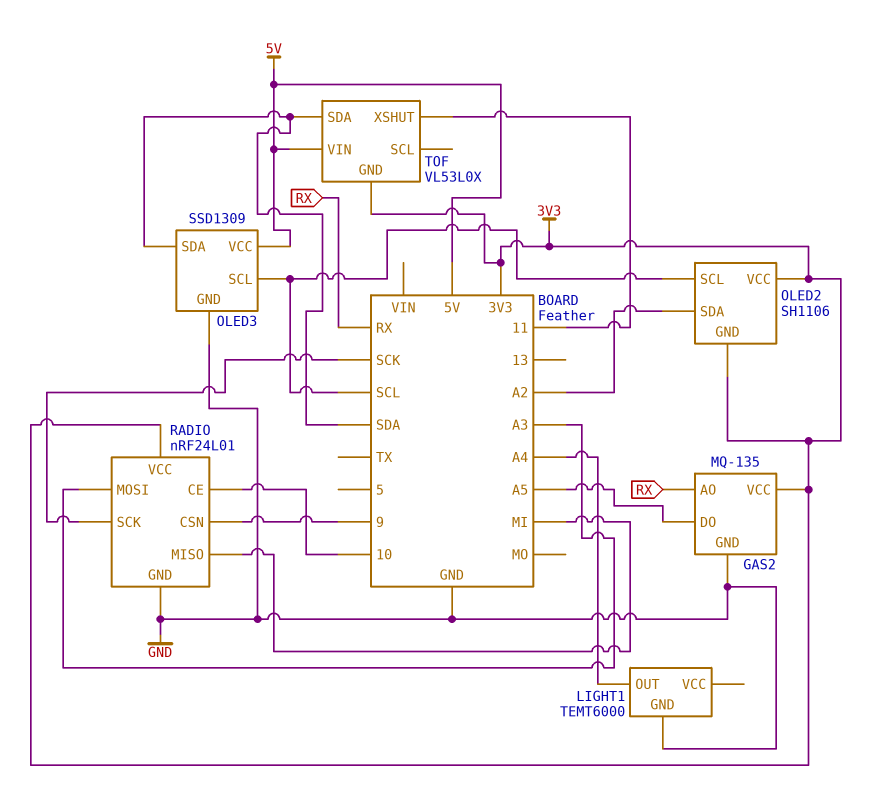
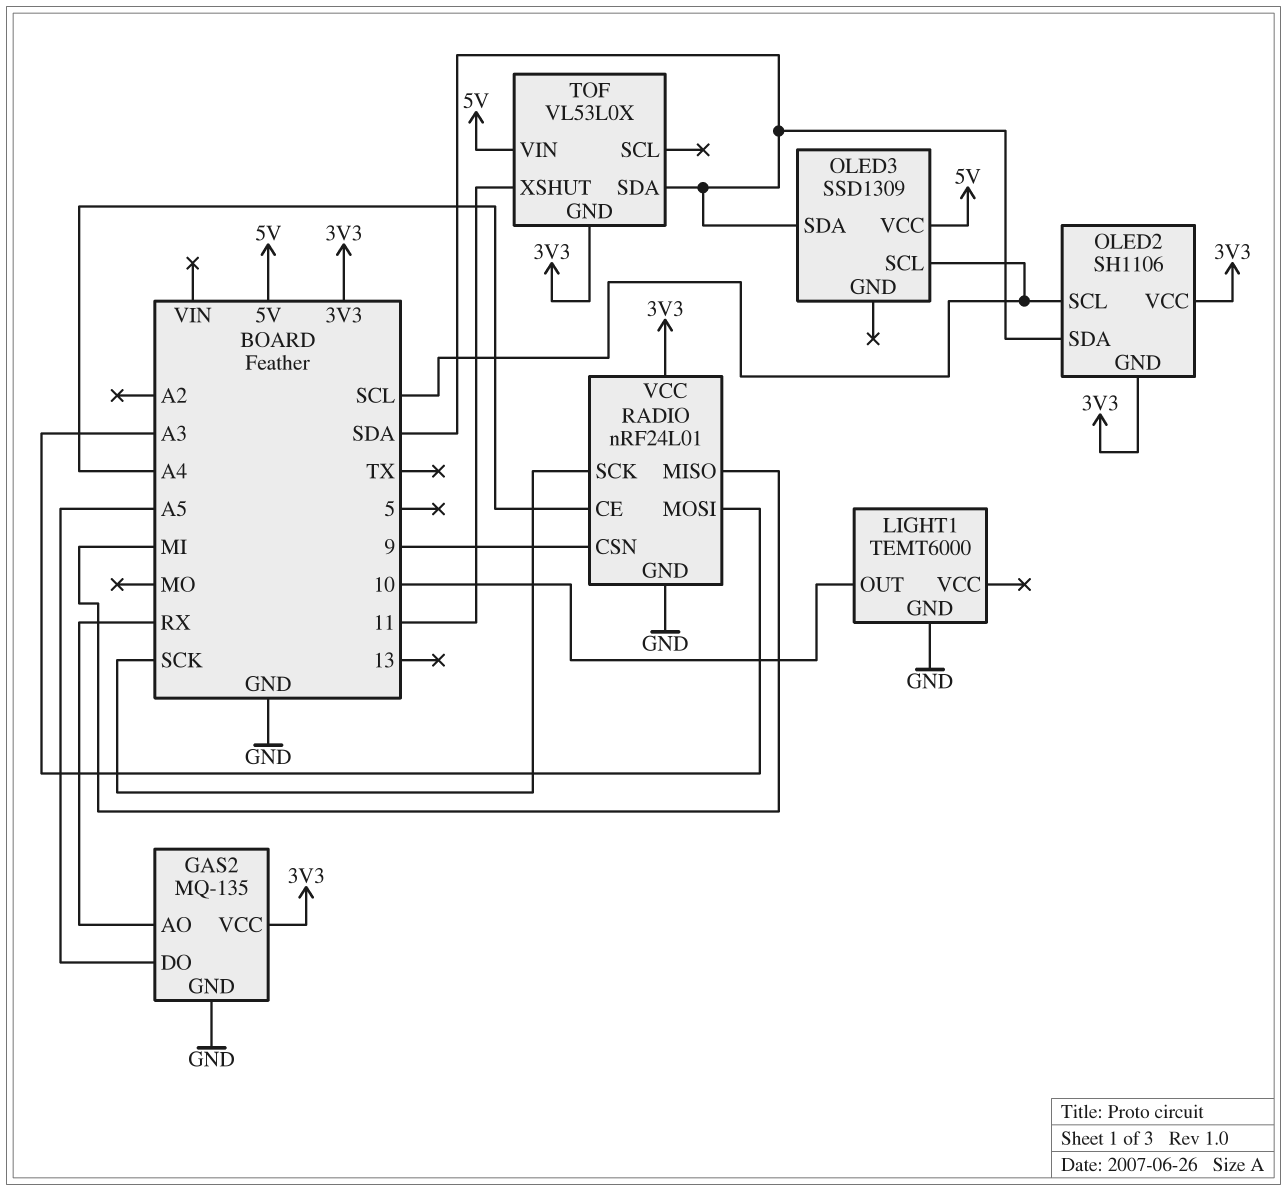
LIGHT1 pin OUT: A4 -> 10
OLED2 pin SDA: A2 -> SDA
OLED3 pin GND: GND -> none
RADIO pin CE: 10 -> A4

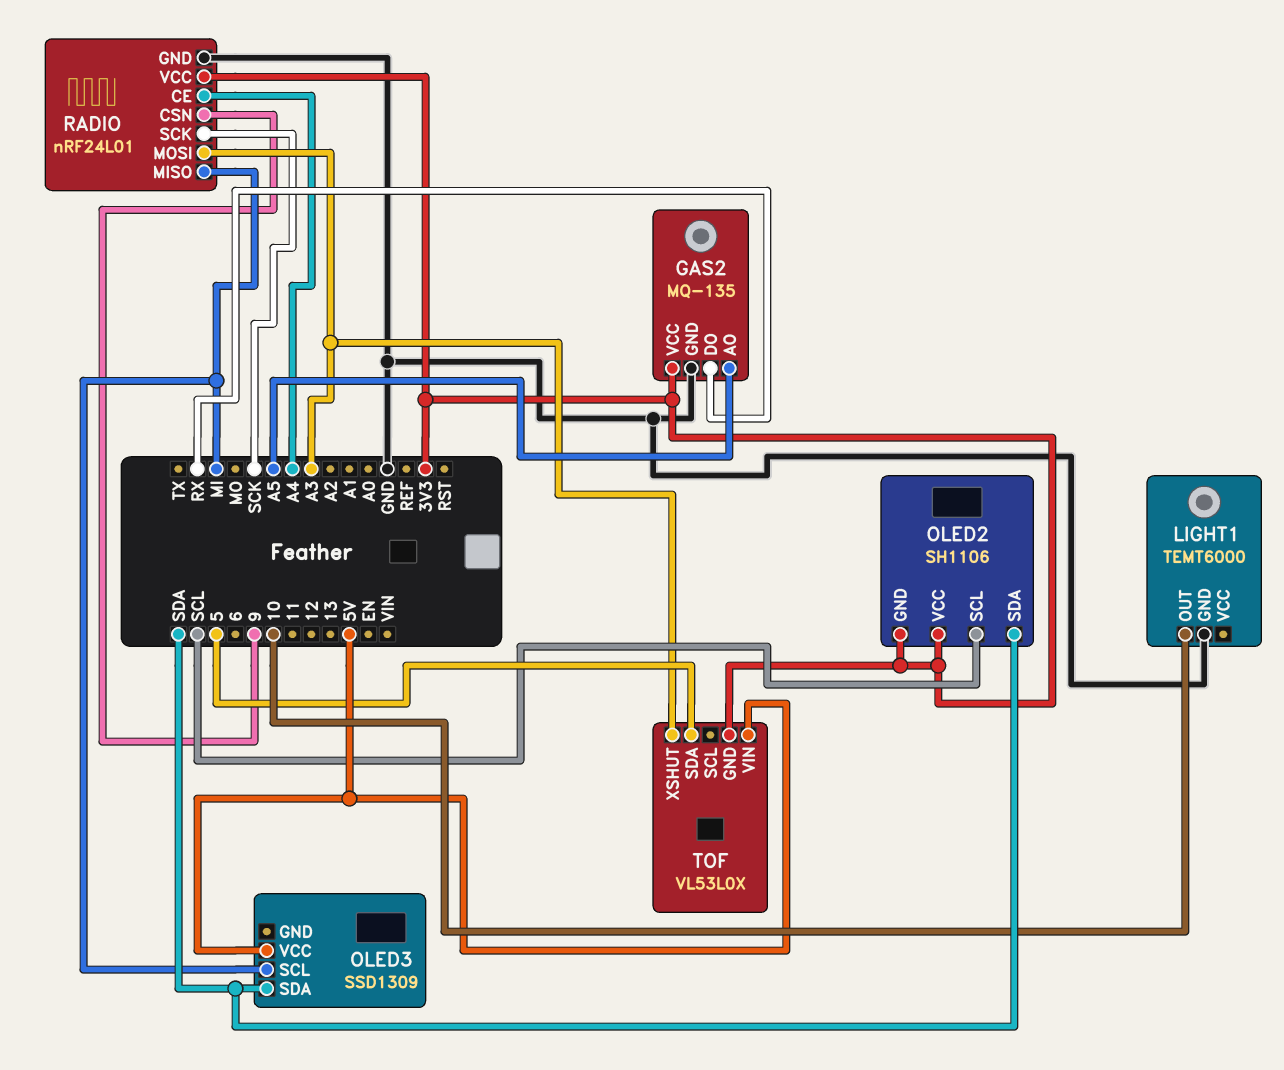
GAS2 pin AO: RX -> A5
GAS2 pin DO: A5 -> RX
OLED3 pin SCL: SCL -> MI
TOF pin SDA: SDA -> 5
TOF pin XSHUT: 11 -> A3

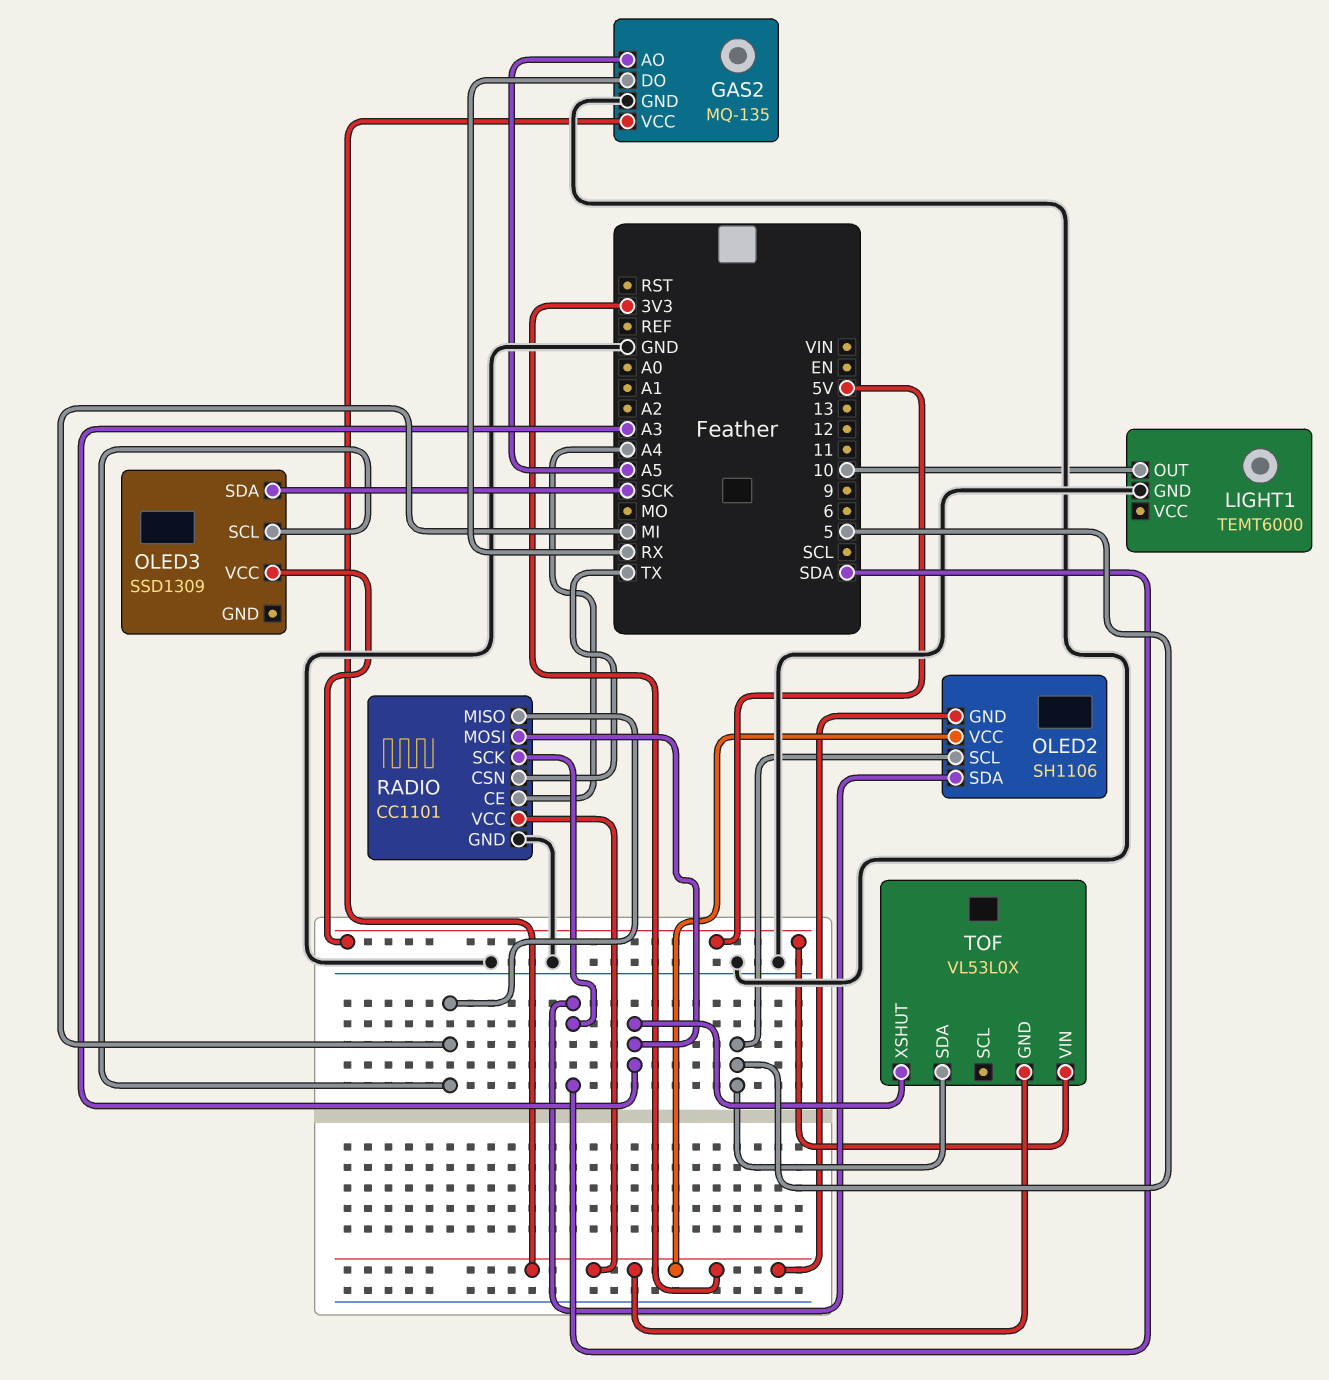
OLED2 pin SCL: SCL -> 5
OLED3 pin SDA: SDA -> SCK
RADIO: nRF24L01 -> CC1101
RADIO pin CSN: 9 -> TX
RADIO pin SCK: SCK -> SDA

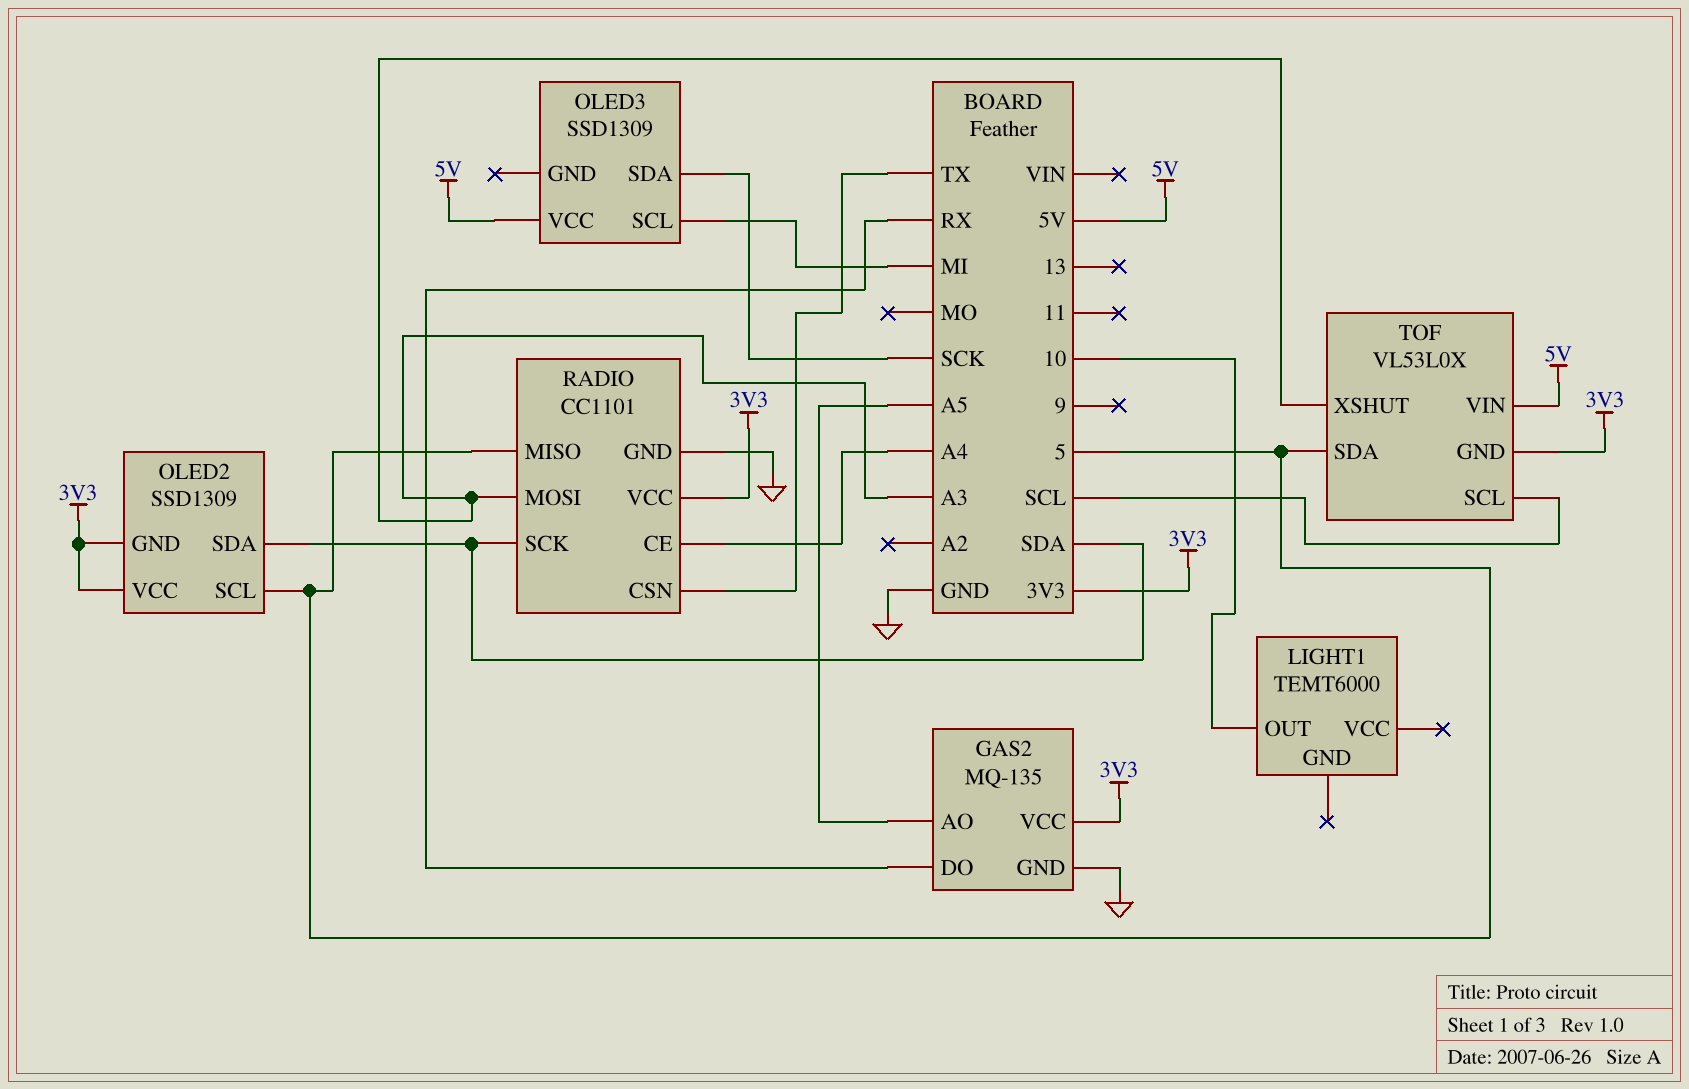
LIGHT1 pin GND: GND -> none
OLED2: SH1106 -> SSD1309
RADIO pin MISO: MI -> 5
TOF pin SCL: none -> SCL

